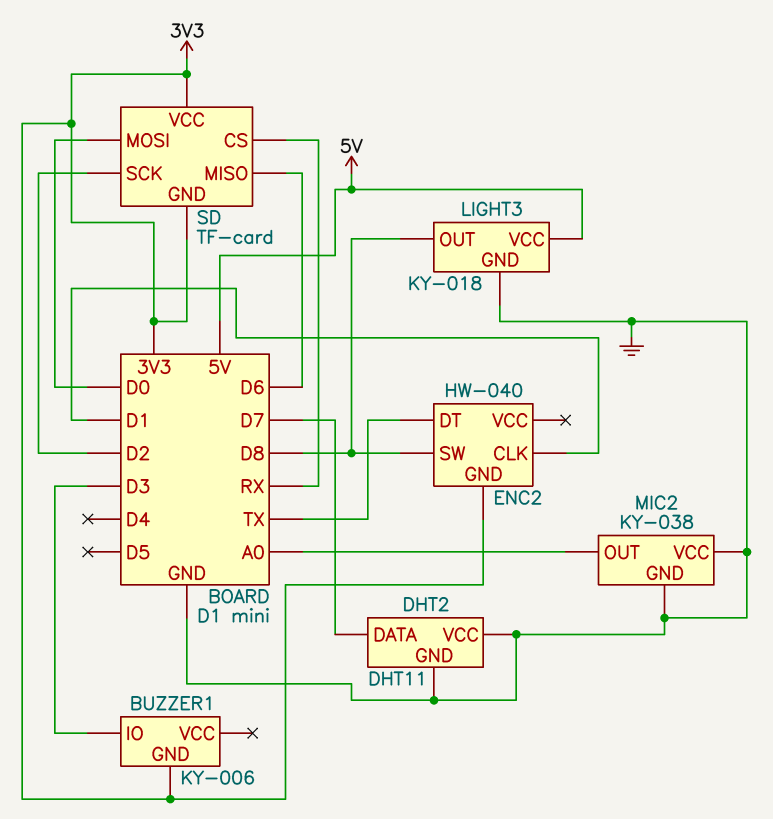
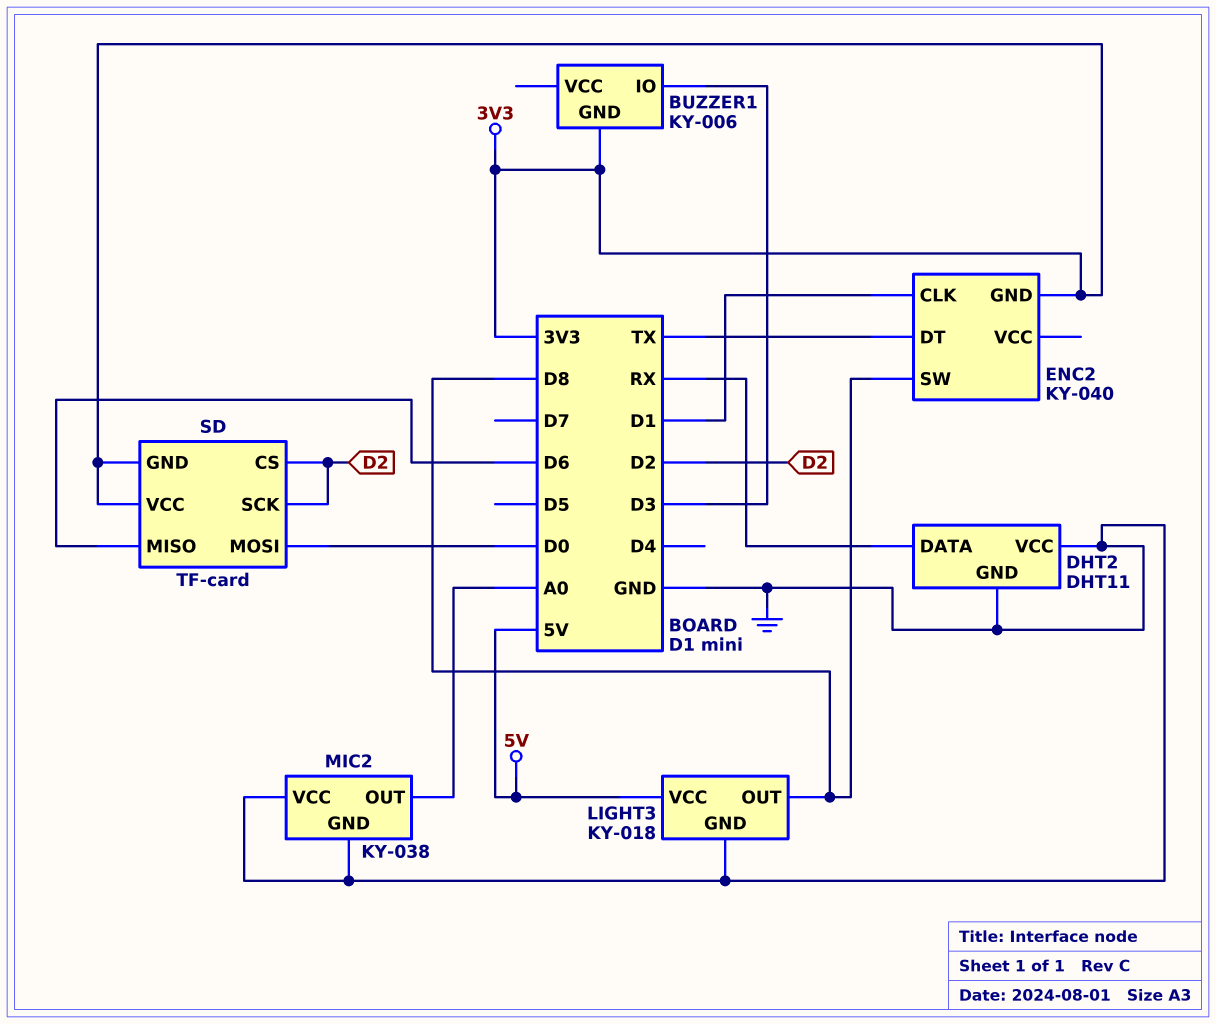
DHT2 pin DATA: D7 -> RX
ENC2: HW-040 -> KY-040
SD pin CS: RX -> D2

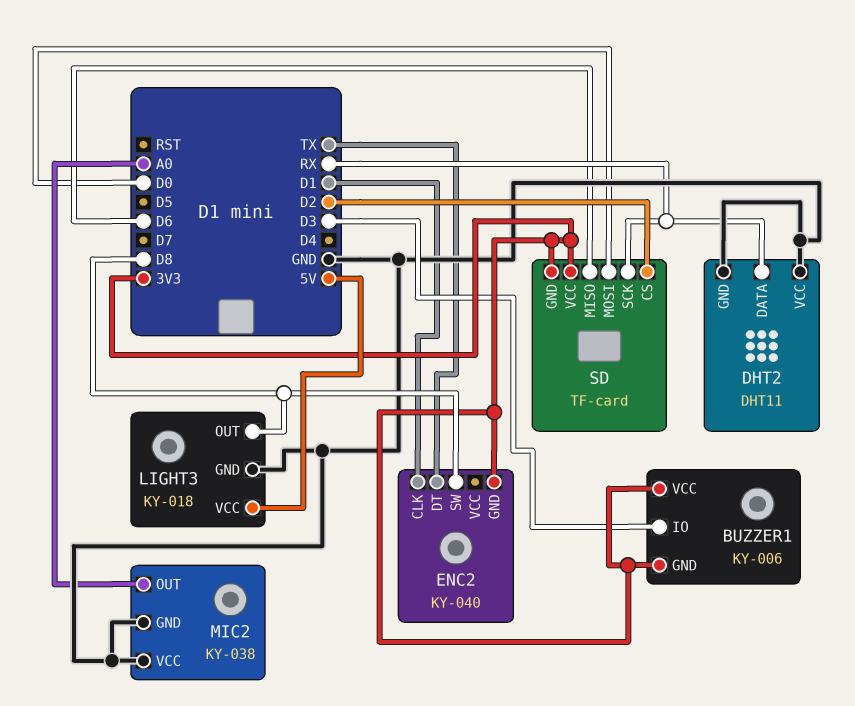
BUZZER1 pin VCC: none -> 3V3
SD pin SCK: D2 -> RX

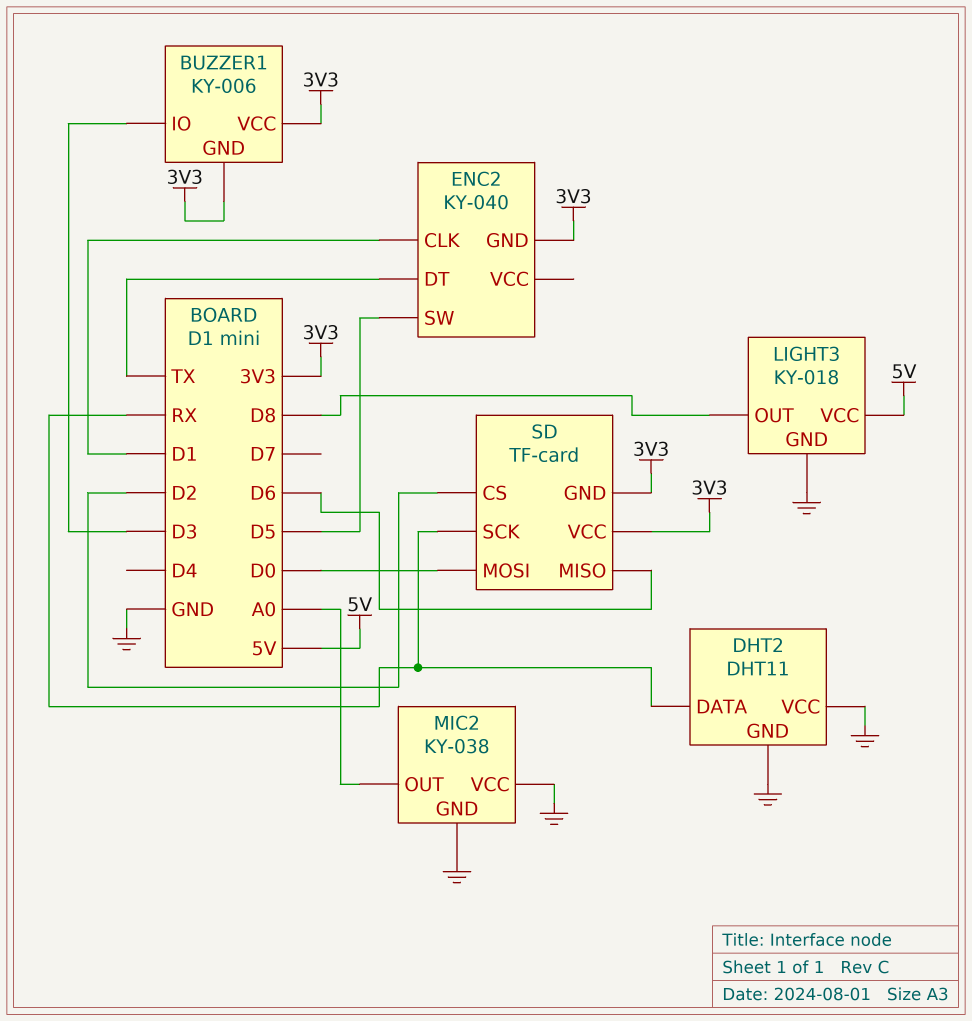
ENC2 pin SW: D8 -> D5

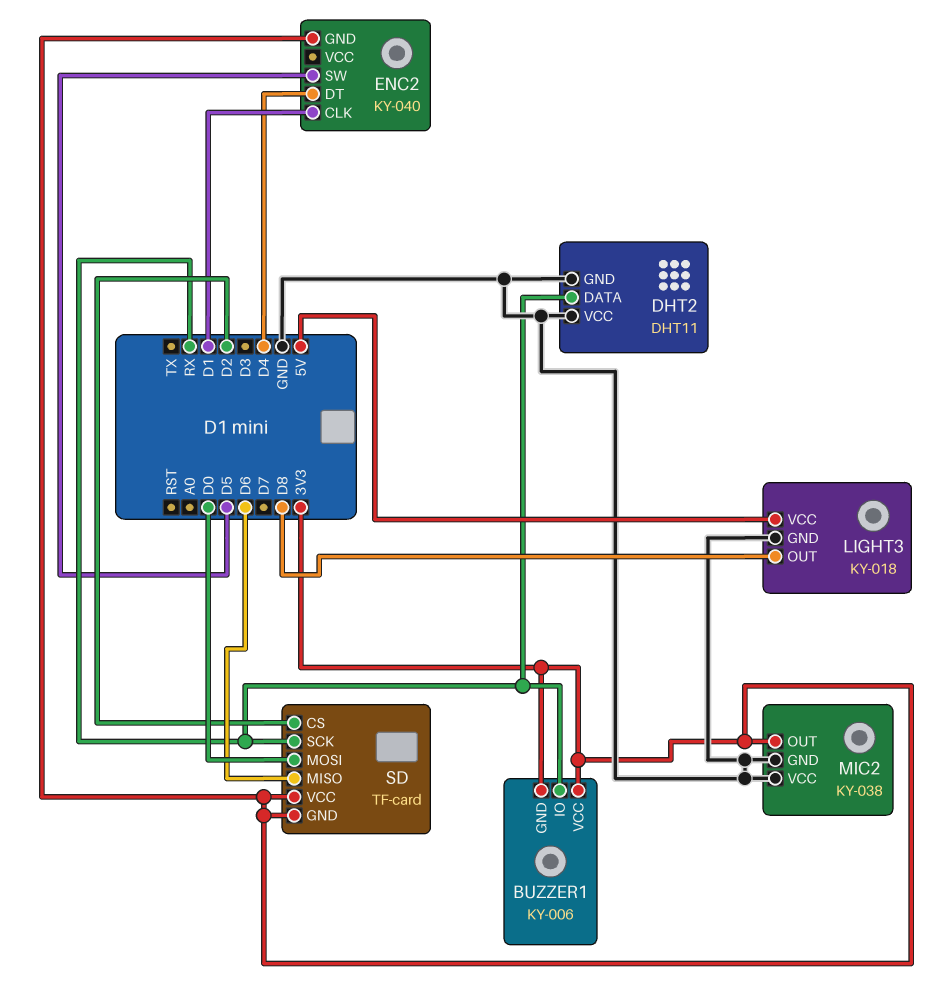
BUZZER1 pin IO: D3 -> RX
ENC2 pin DT: TX -> D4
MIC2 pin OUT: A0 -> 3V3

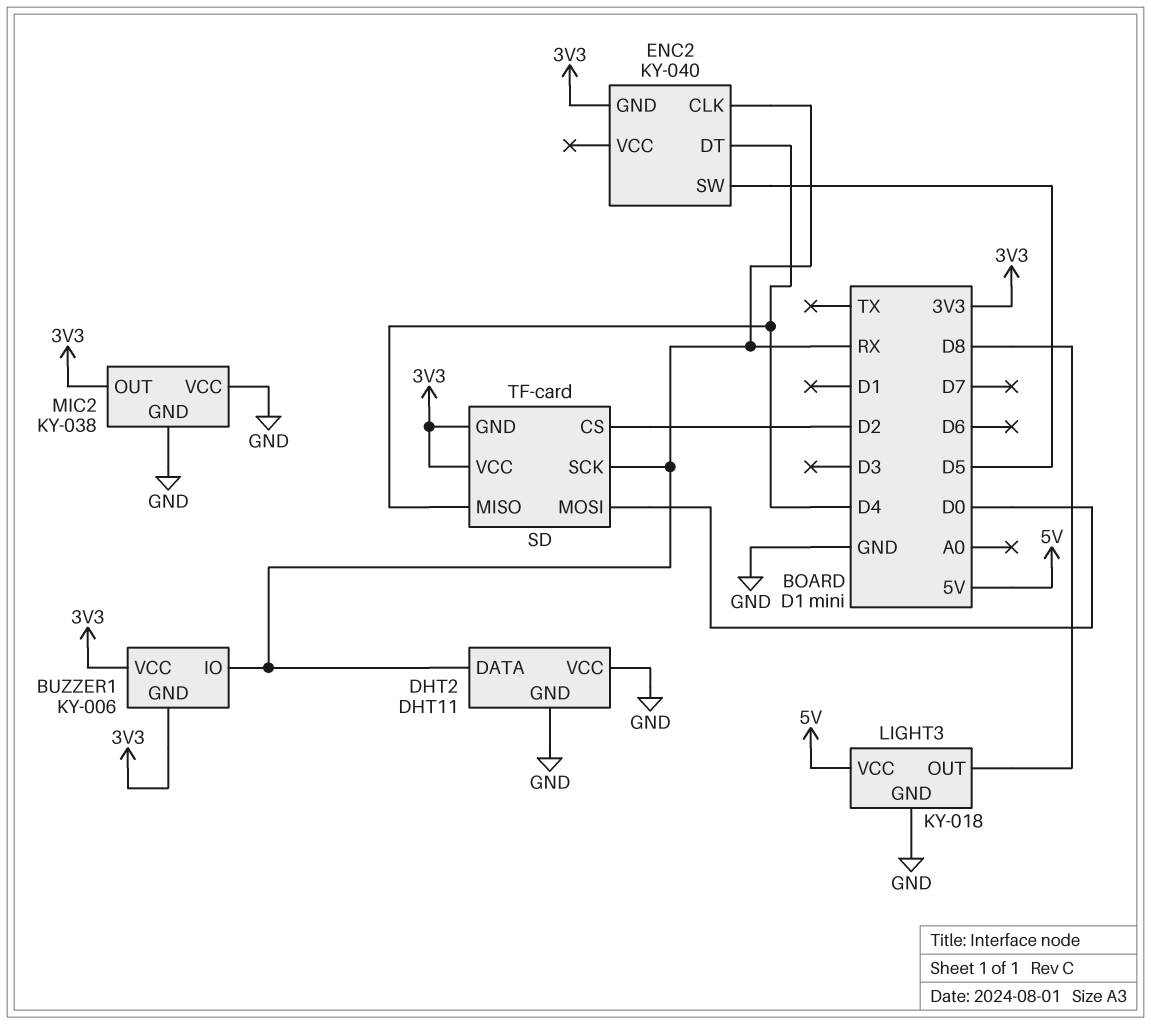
ENC2 pin CLK: D1 -> RX
SD pin MISO: D6 -> D4

